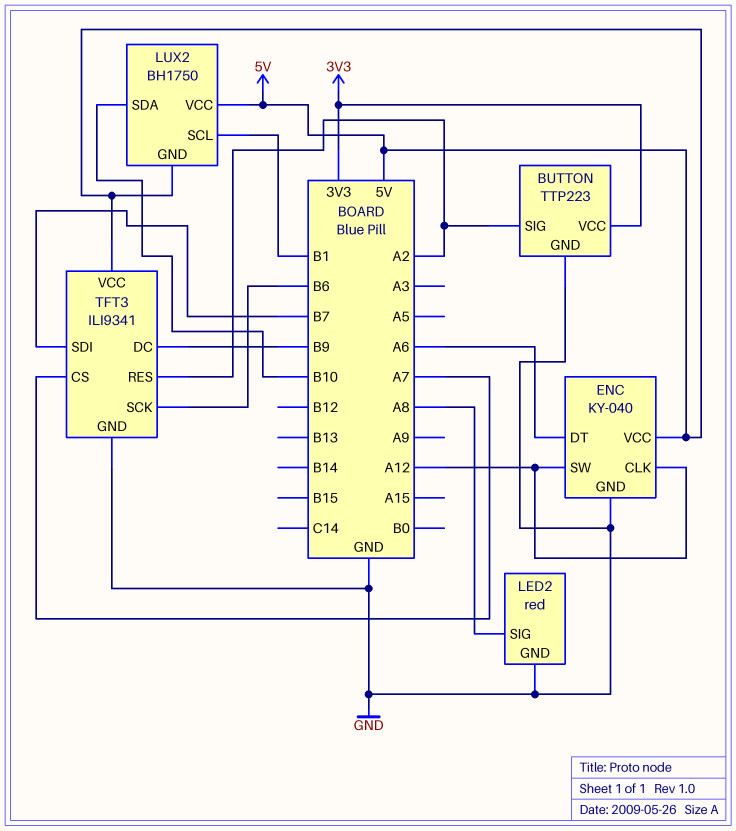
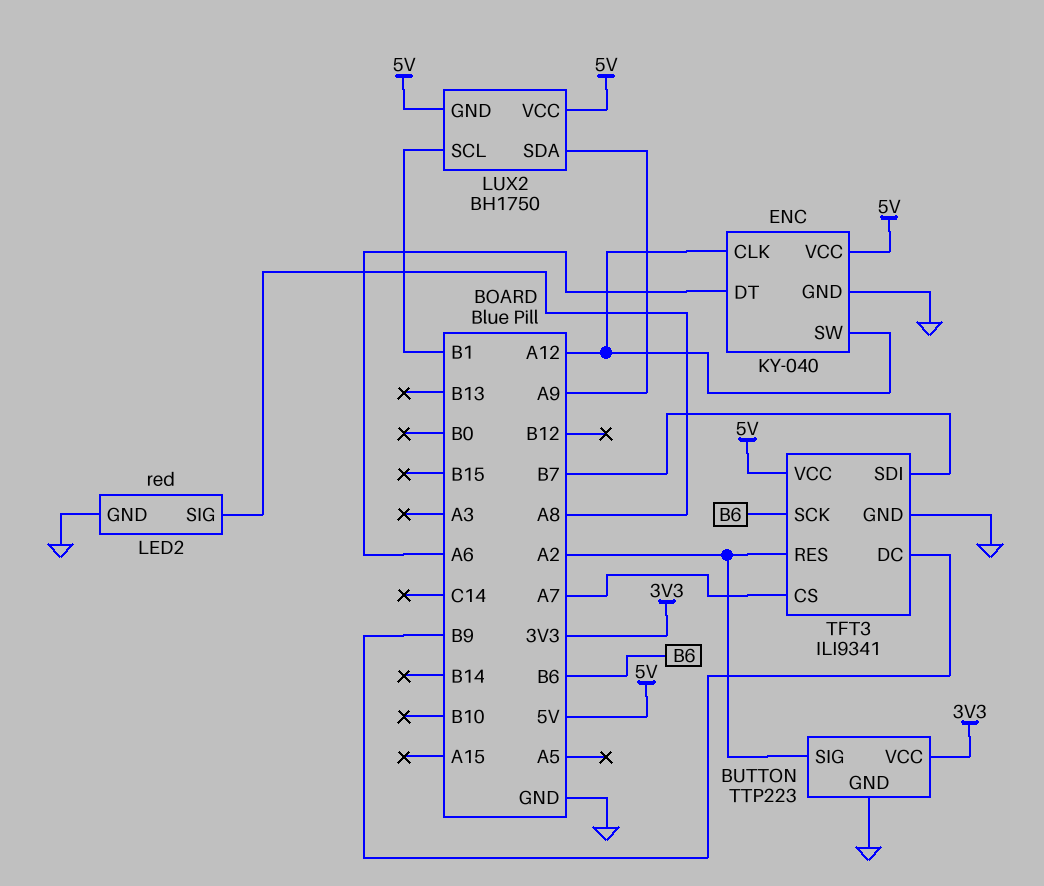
LUX2 pin SDA: B10 -> A9

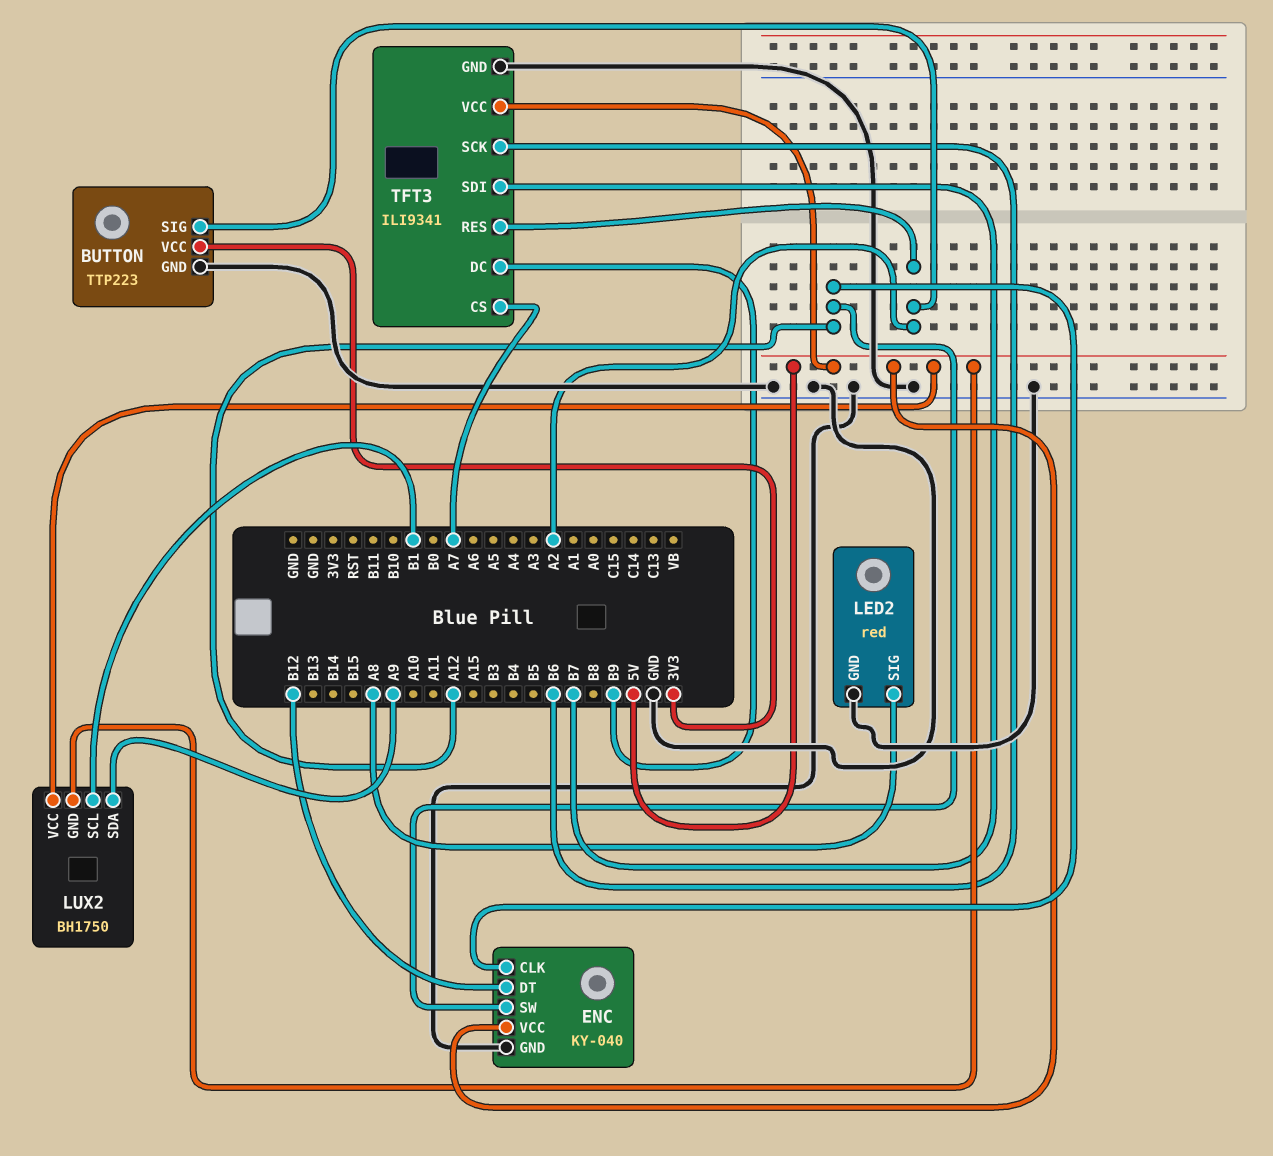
ENC pin DT: A6 -> B12

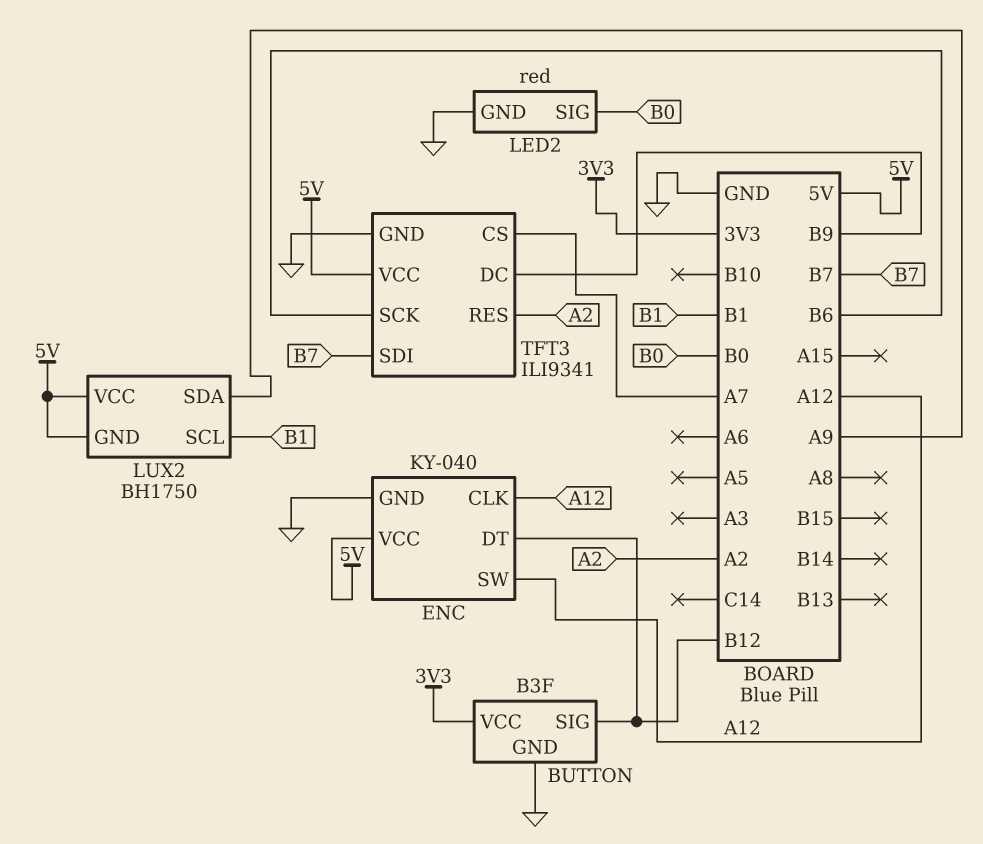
BUTTON: TTP223 -> B3F
BUTTON pin SIG: A2 -> B12
LED2 pin SIG: A8 -> B0

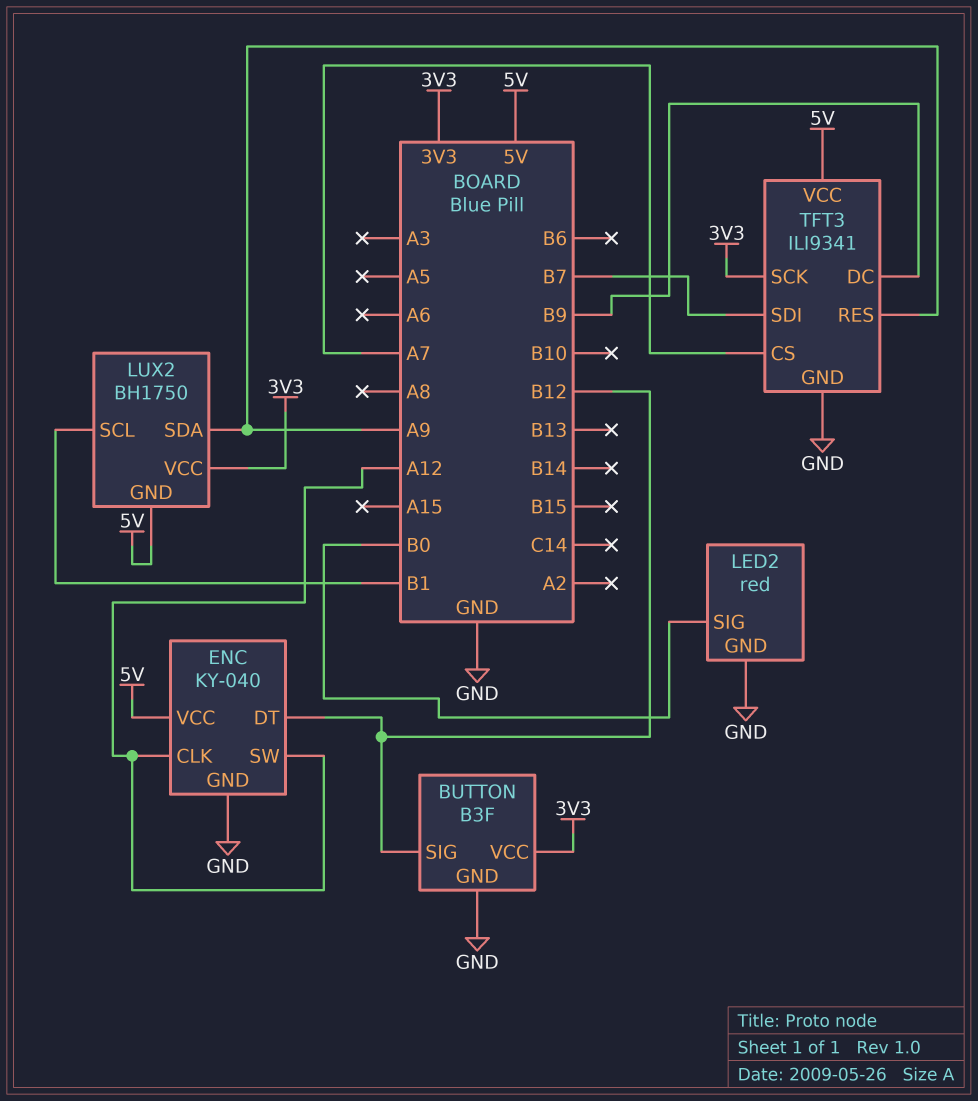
LUX2 pin VCC: 5V -> 3V3
TFT3 pin RES: A2 -> A9
TFT3 pin SCK: B6 -> 3V3

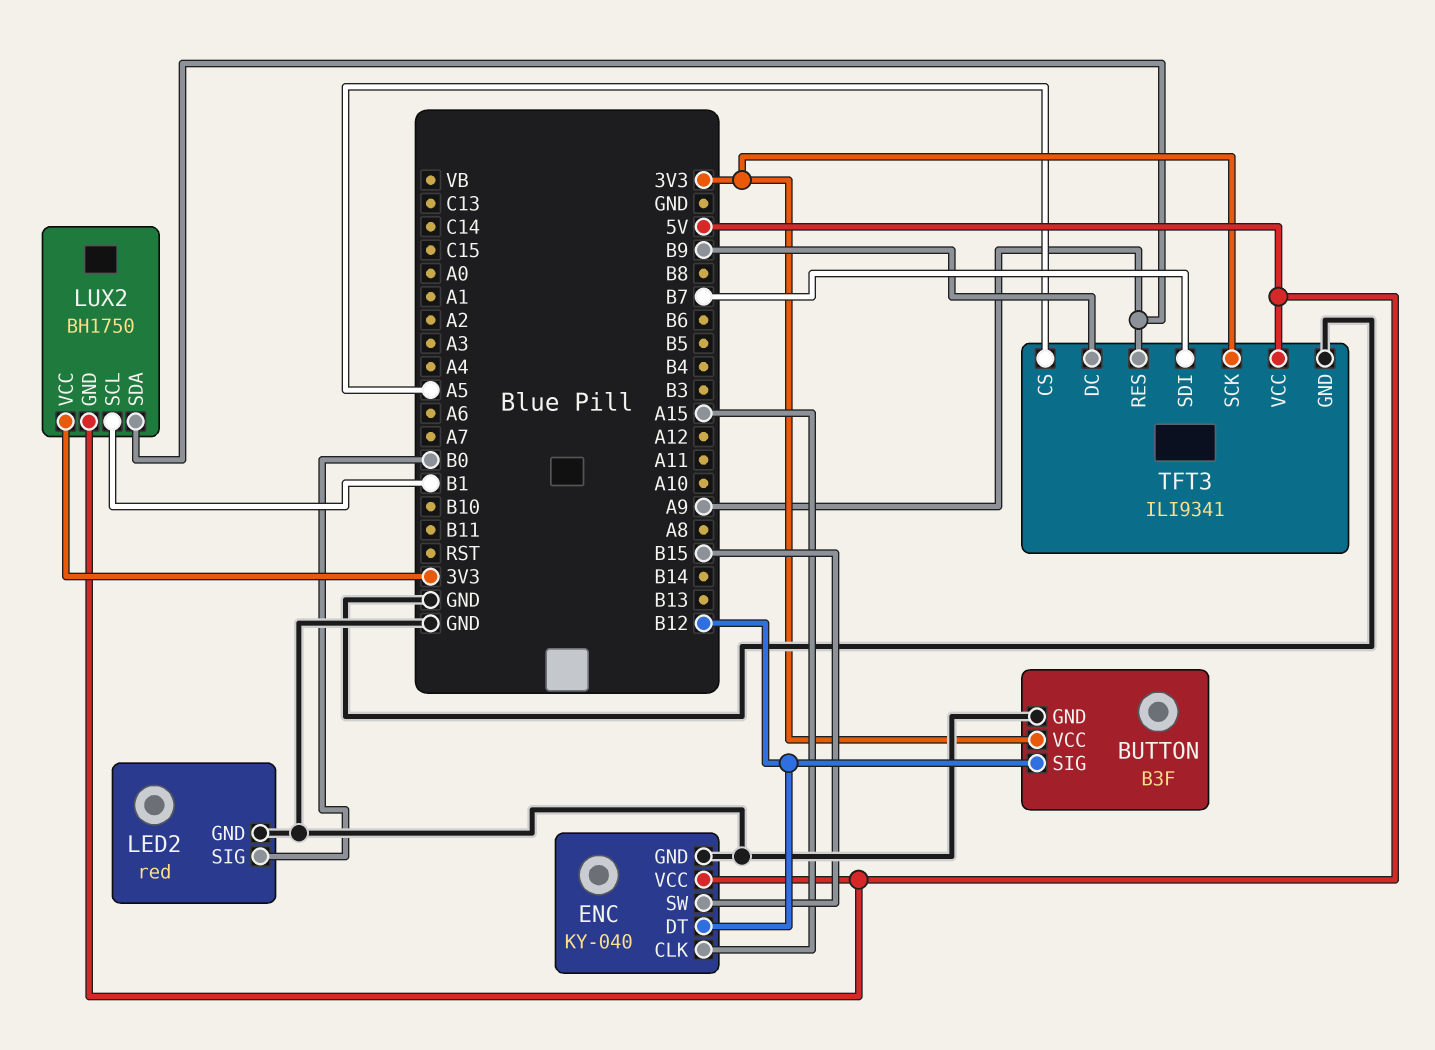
ENC pin CLK: A12 -> A15
ENC pin SW: A12 -> B15
TFT3 pin CS: A7 -> A5

